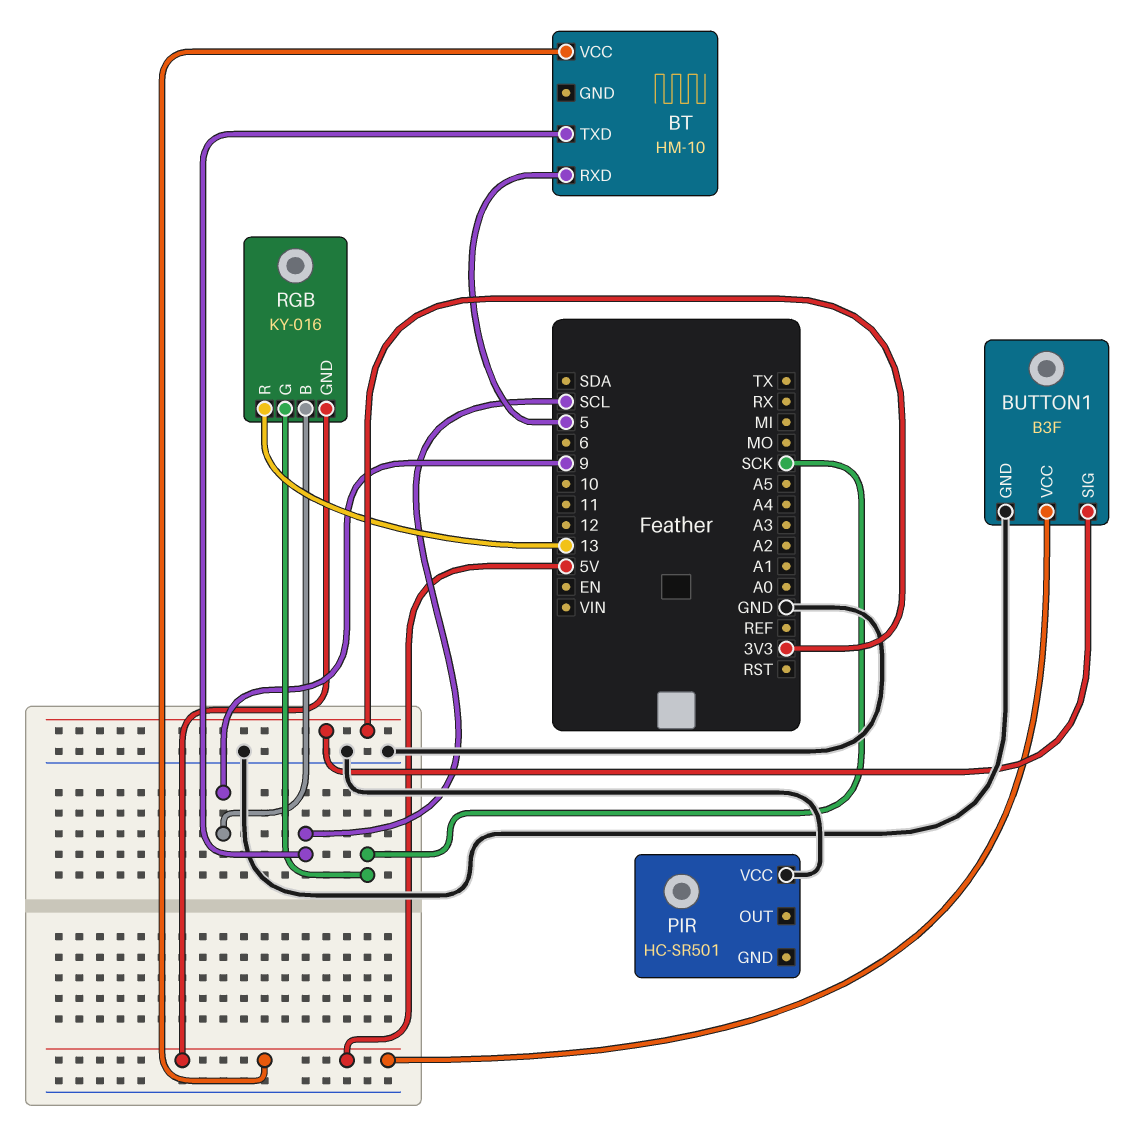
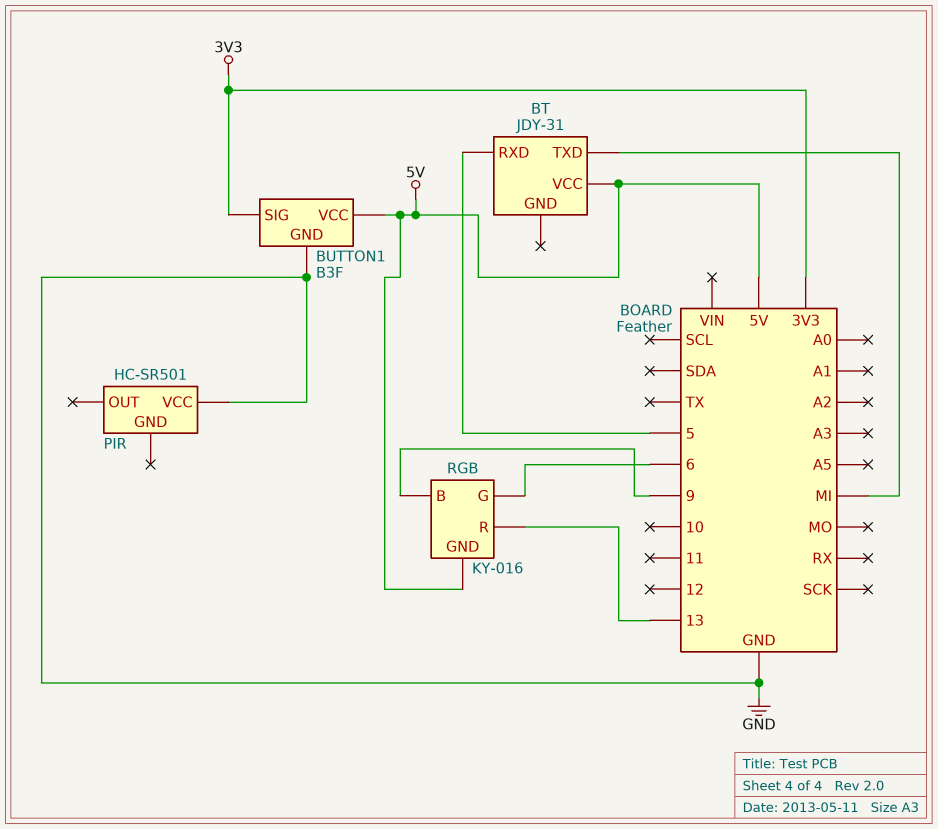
BT: HM-10 -> JDY-31
BT pin TXD: SCL -> MI
RGB pin G: SCK -> 6

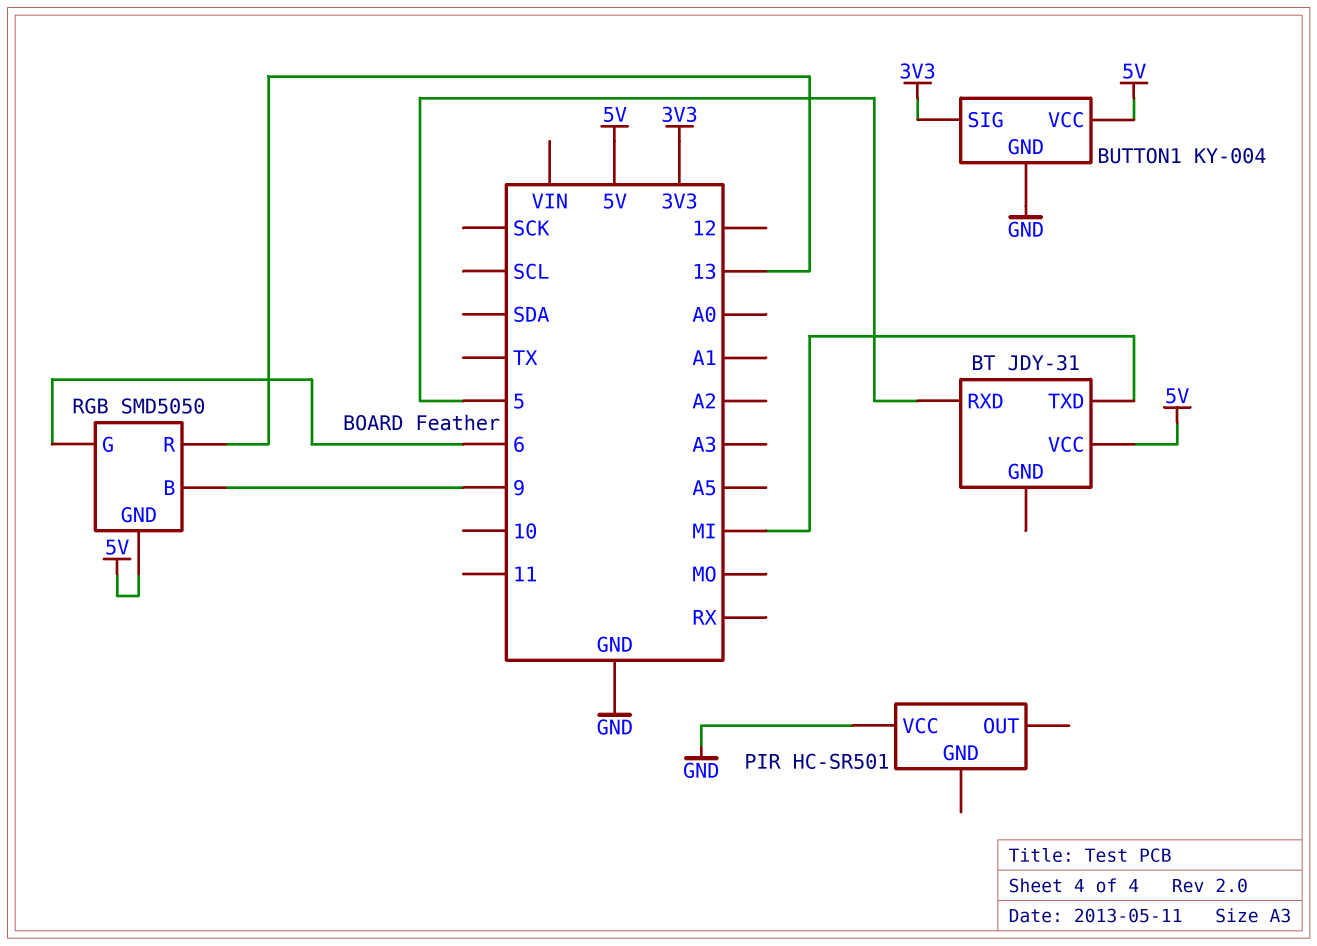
BUTTON1: B3F -> KY-004
RGB: KY-016 -> SMD5050

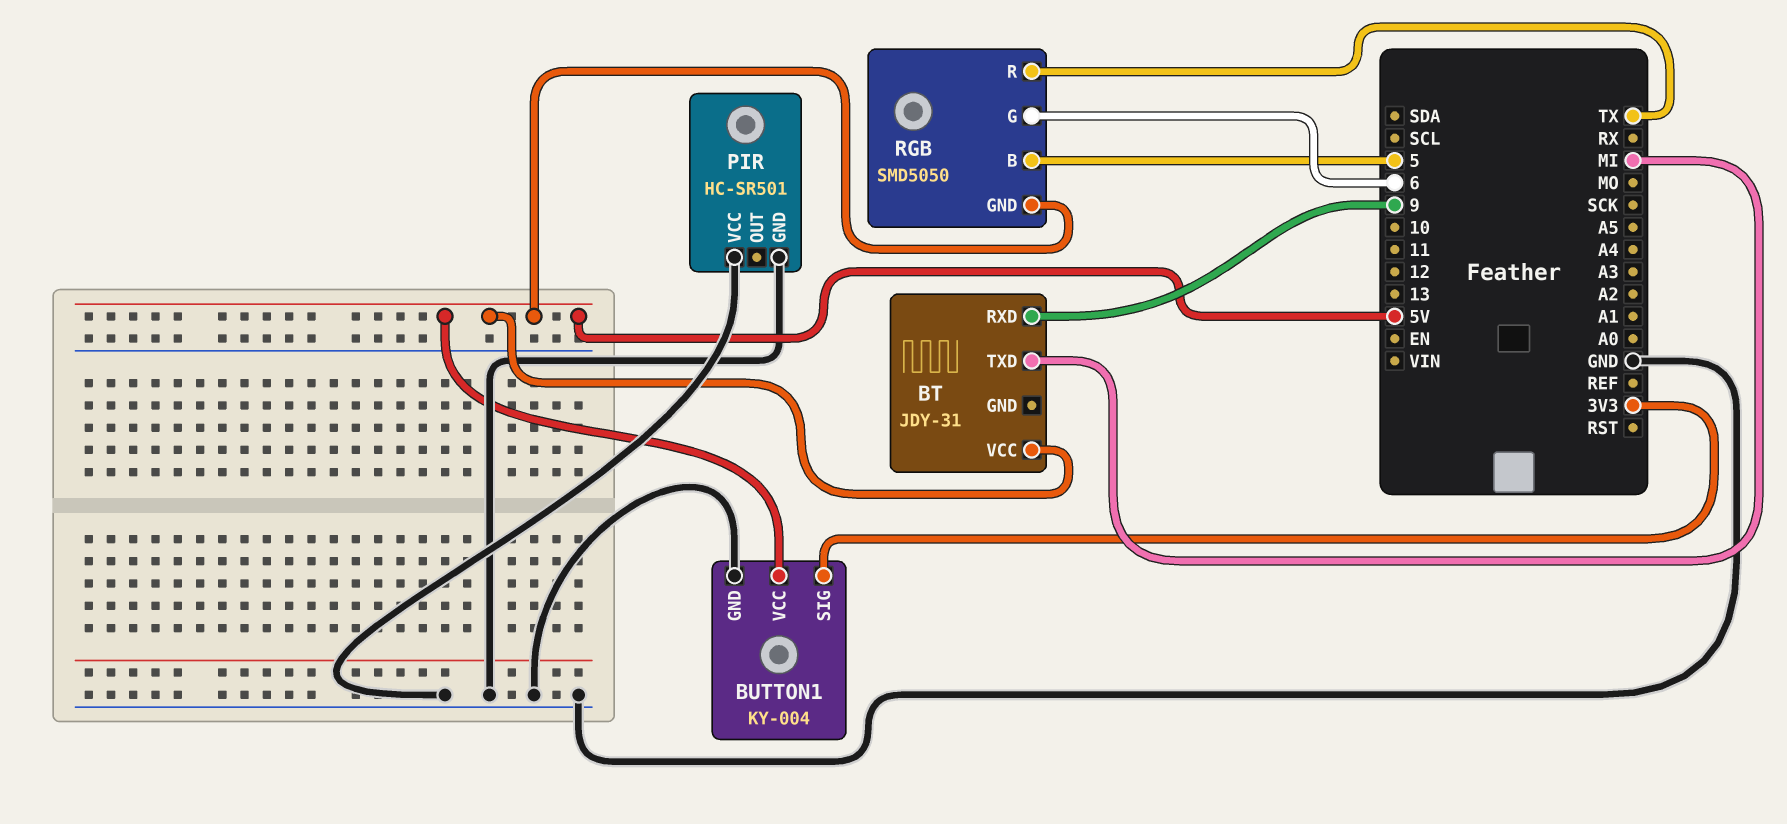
BT pin RXD: 5 -> 9
PIR pin GND: none -> GND
RGB pin B: 9 -> 5
RGB pin R: 13 -> TX

